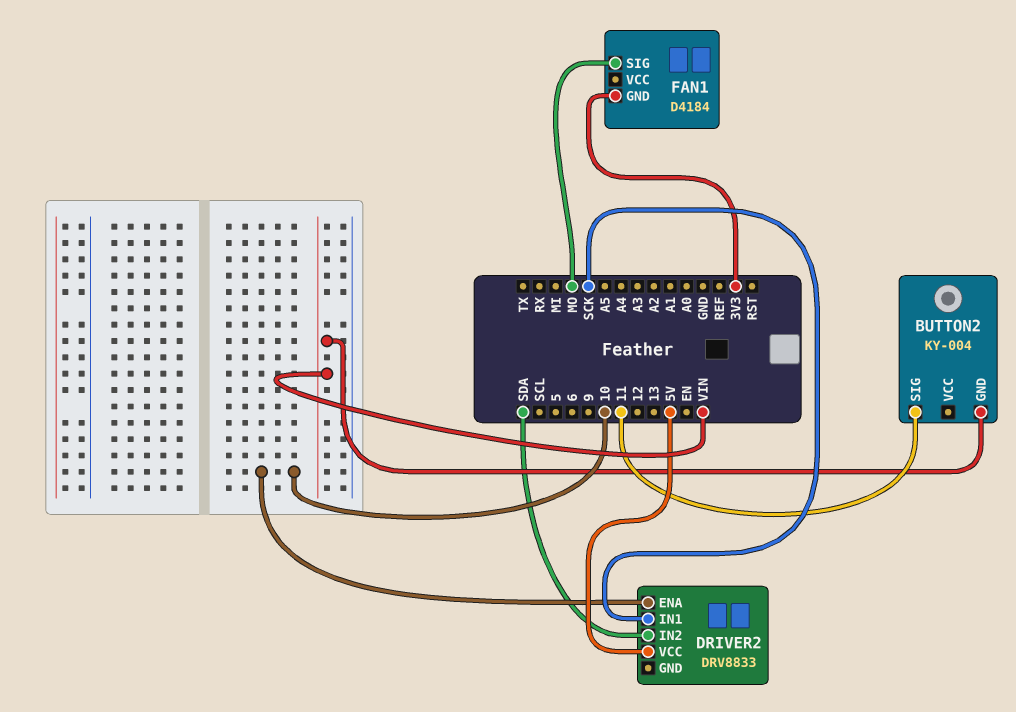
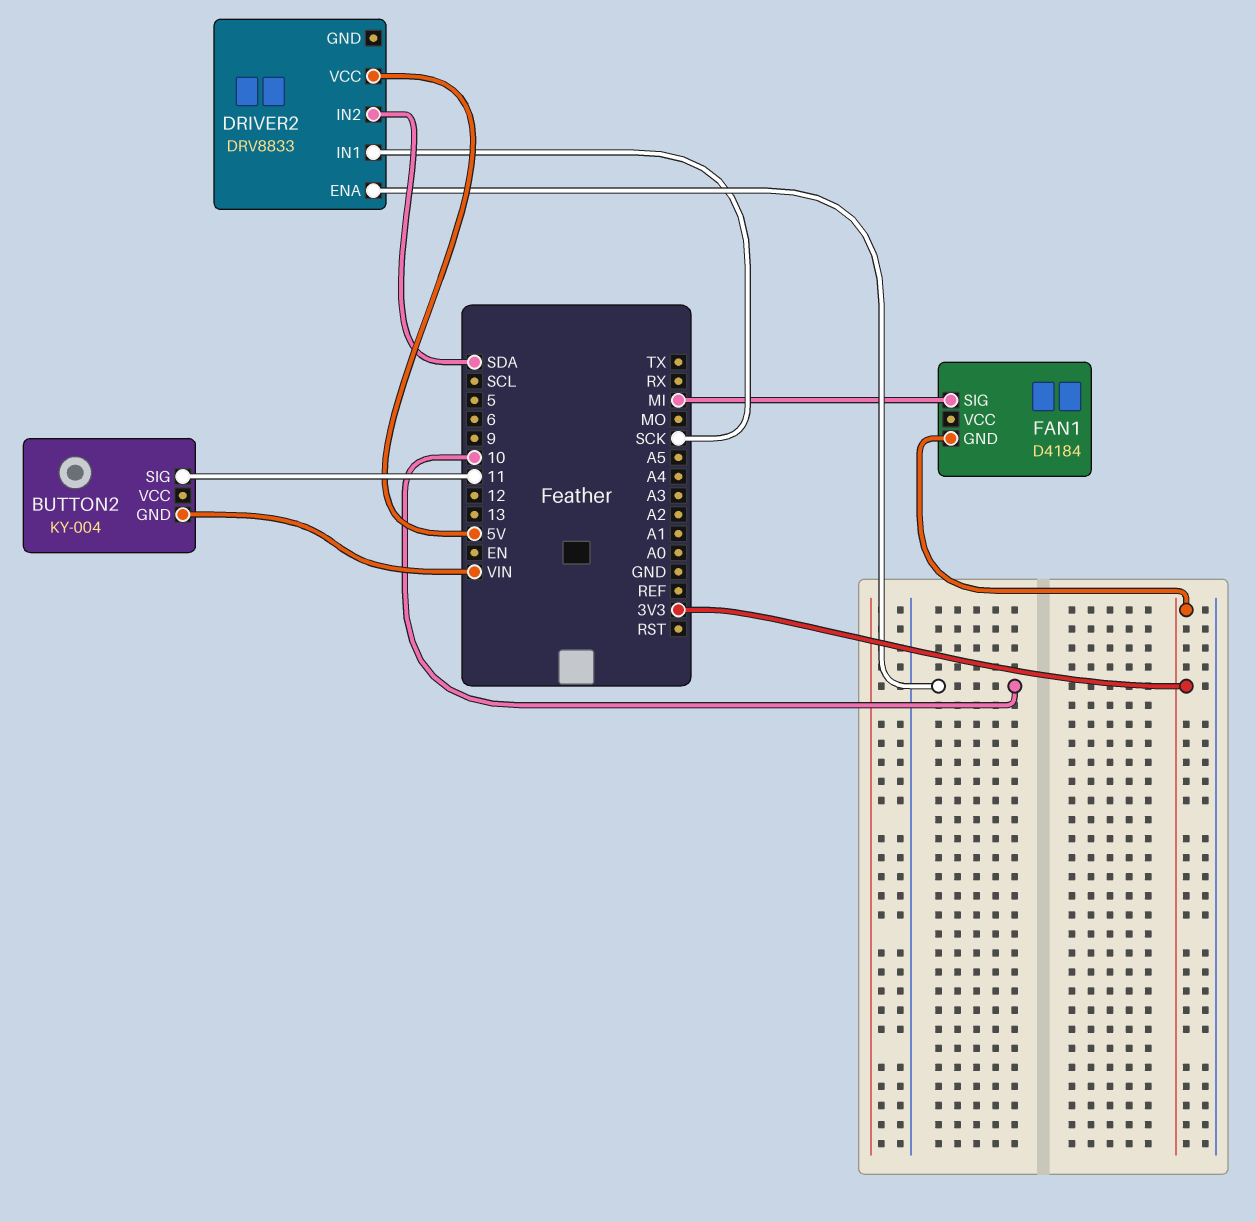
FAN1 pin SIG: MO -> MI

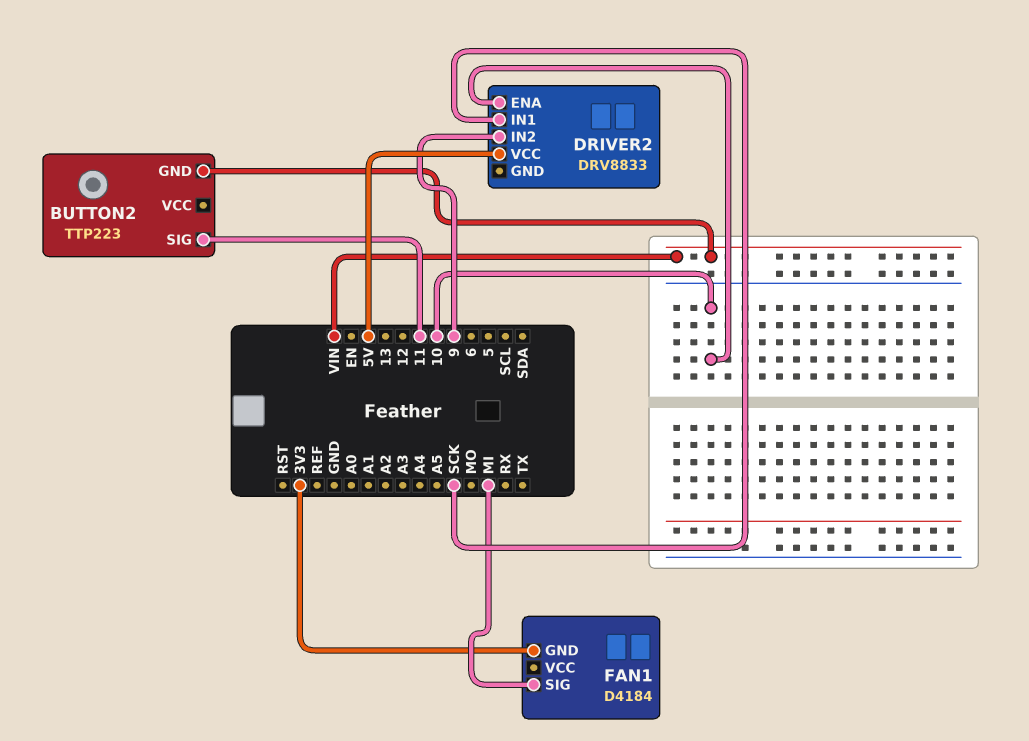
BUTTON2: KY-004 -> TTP223
DRIVER2 pin IN2: SDA -> 9

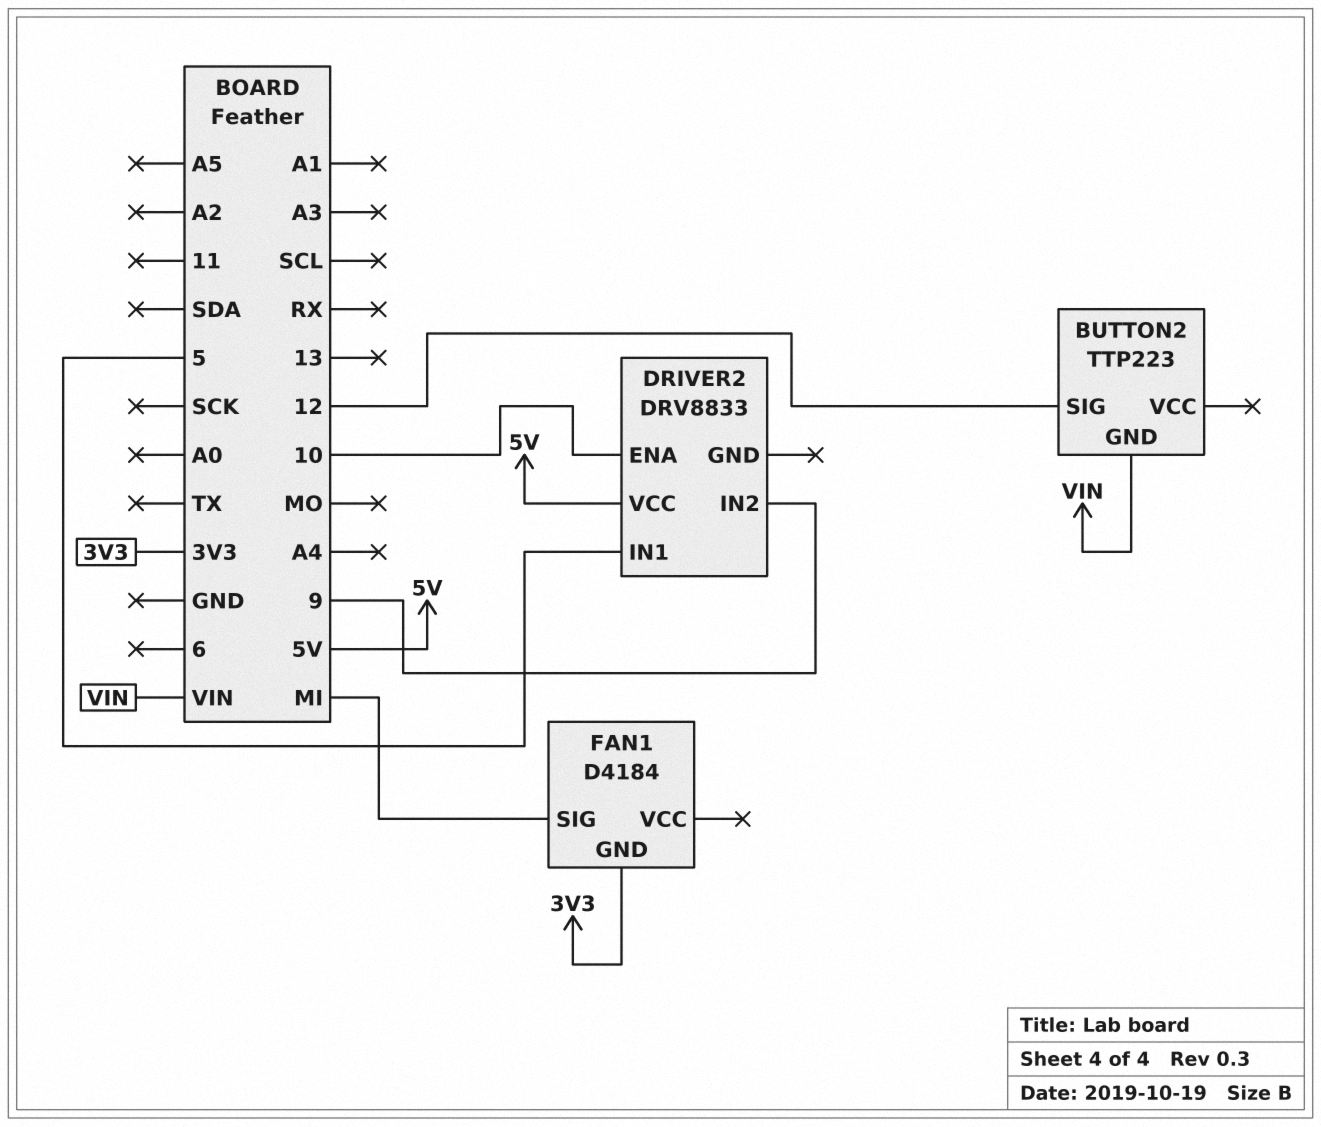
BUTTON2 pin SIG: 11 -> 12
DRIVER2 pin IN1: SCK -> 5

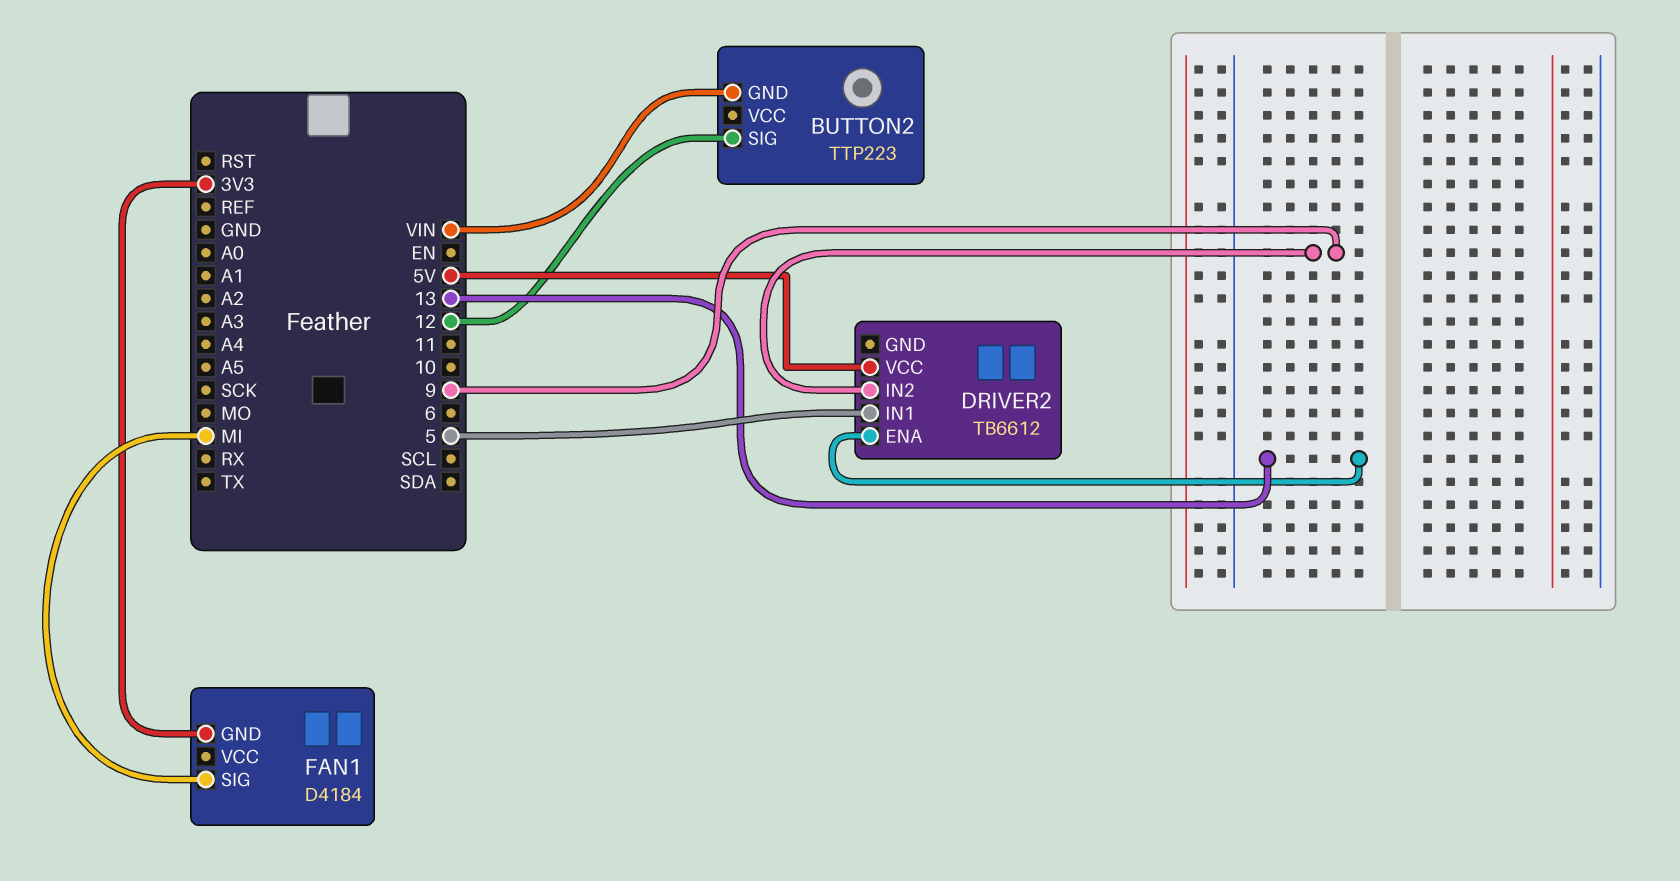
DRIVER2: DRV8833 -> TB6612
DRIVER2 pin ENA: 10 -> 13

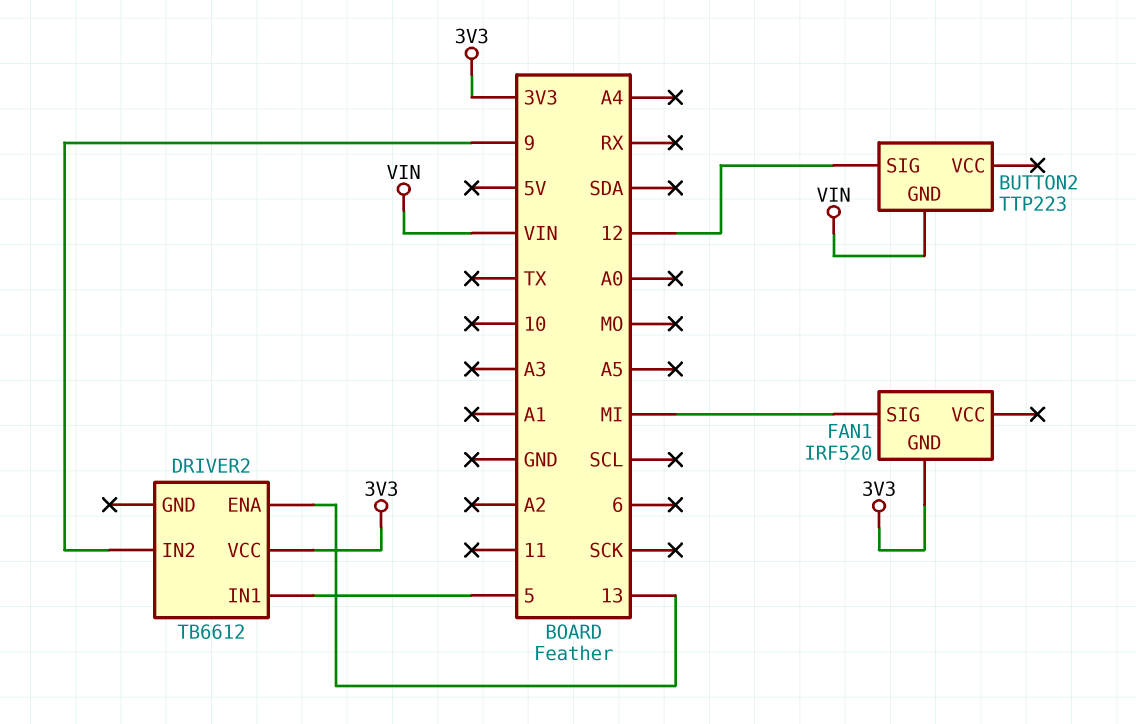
DRIVER2 pin VCC: 5V -> 3V3
FAN1: D4184 -> IRF520

